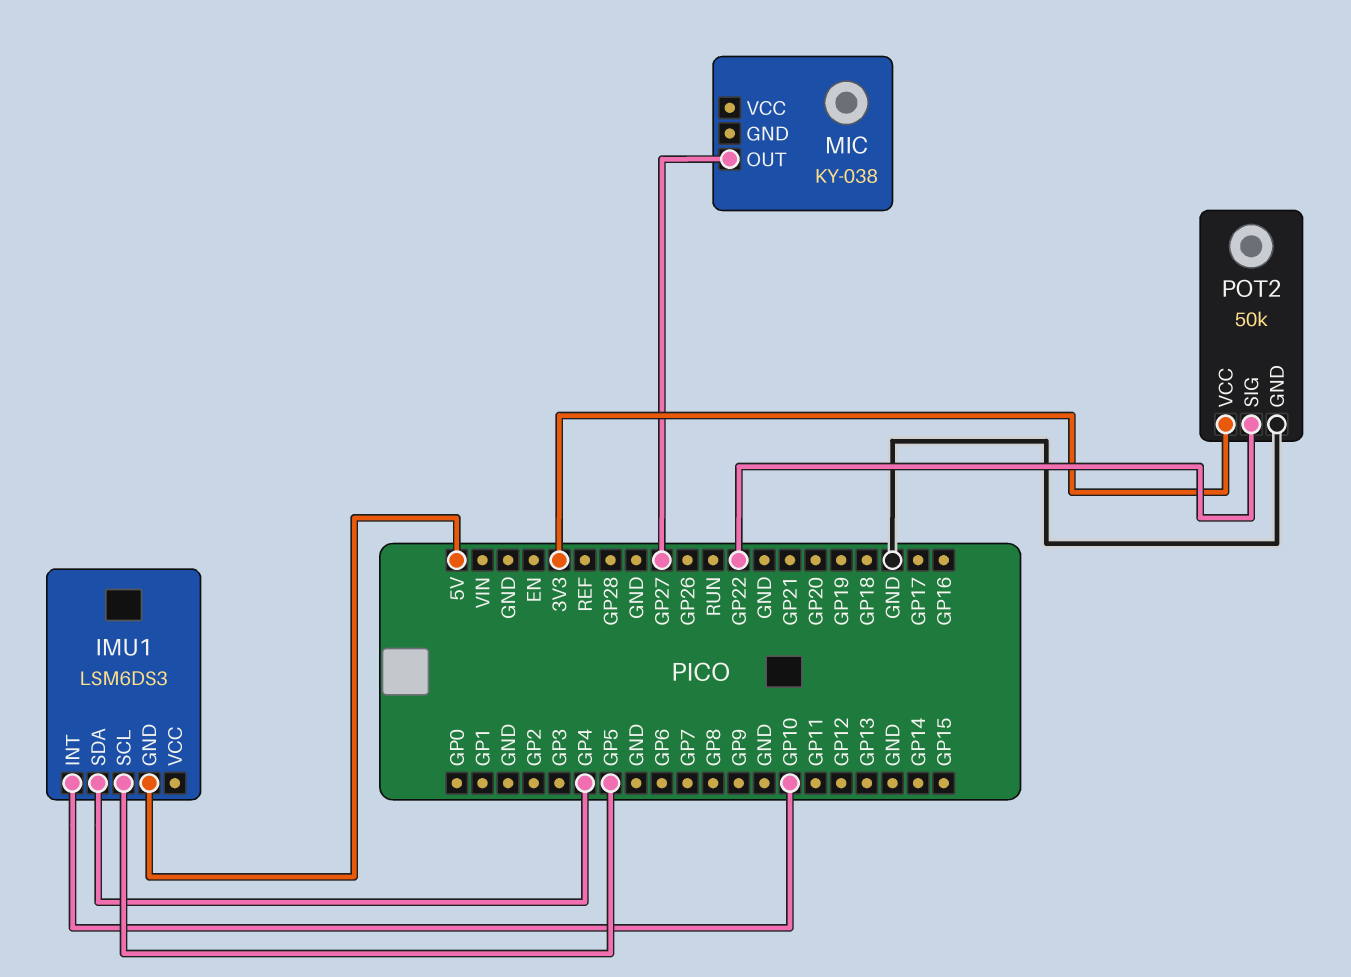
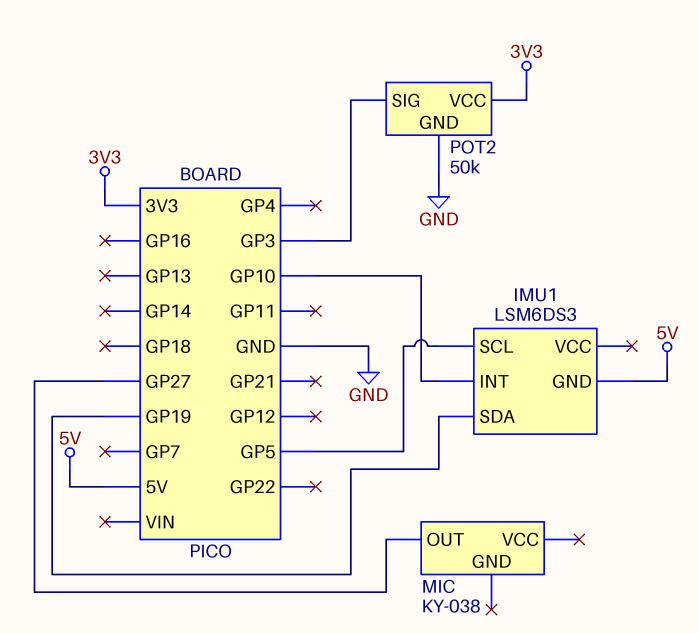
IMU1 pin SDA: GP4 -> GP19
POT2 pin SIG: GP22 -> GP3

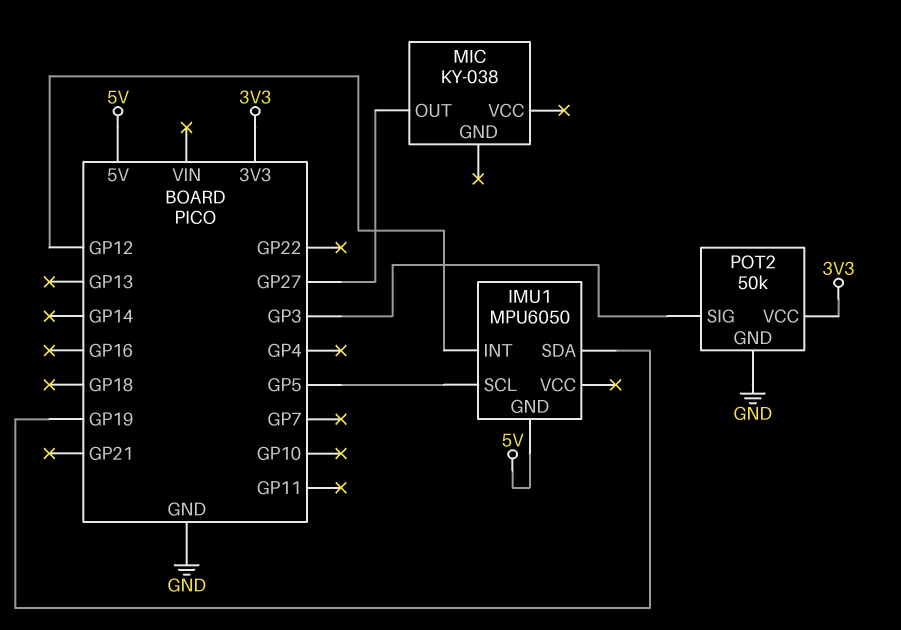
IMU1: LSM6DS3 -> MPU6050
IMU1 pin INT: GP10 -> GP12

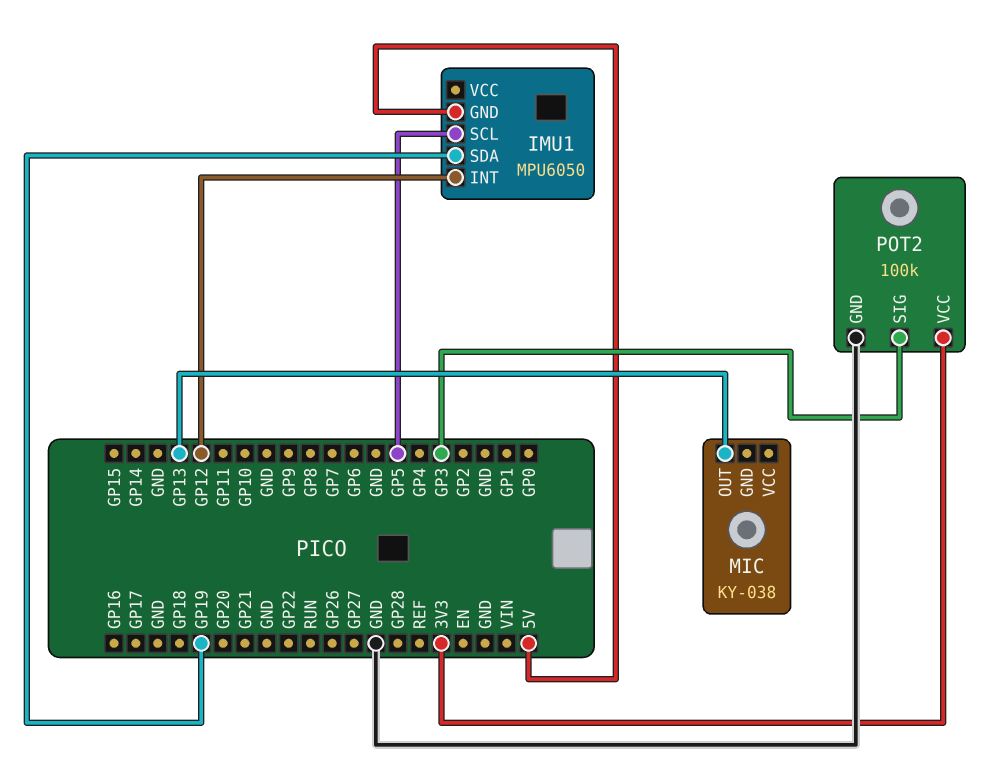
MIC pin OUT: GP27 -> GP13
POT2: 50k -> 100k

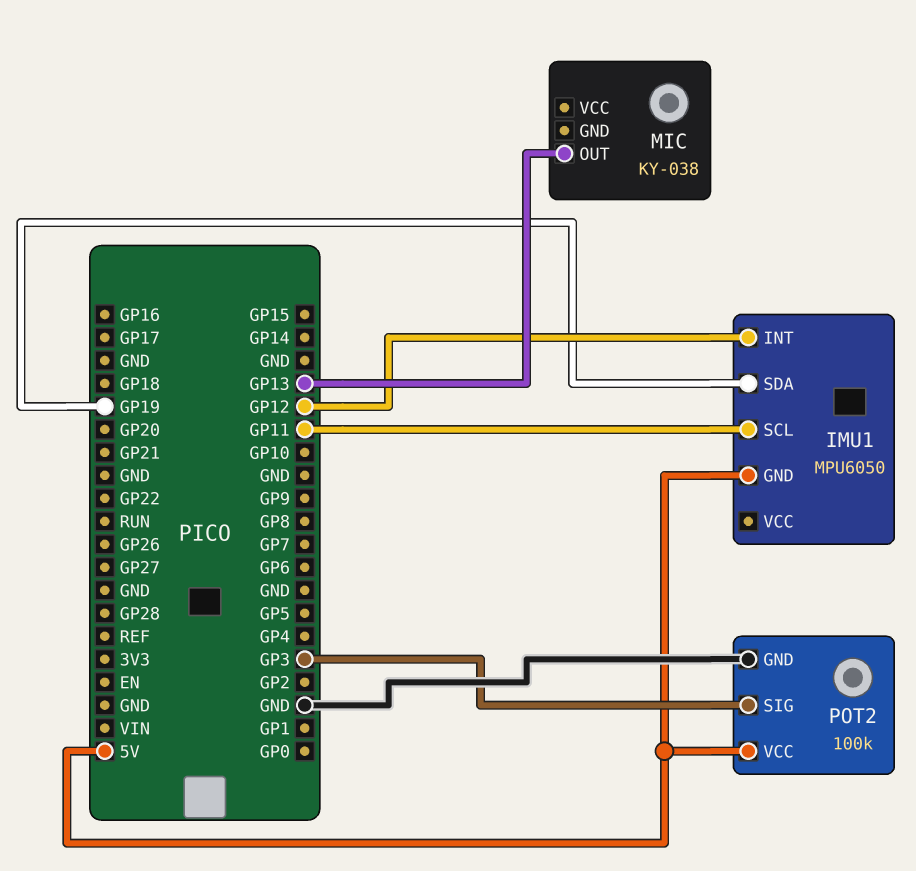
IMU1 pin SCL: GP5 -> GP11
POT2 pin VCC: 3V3 -> 5V

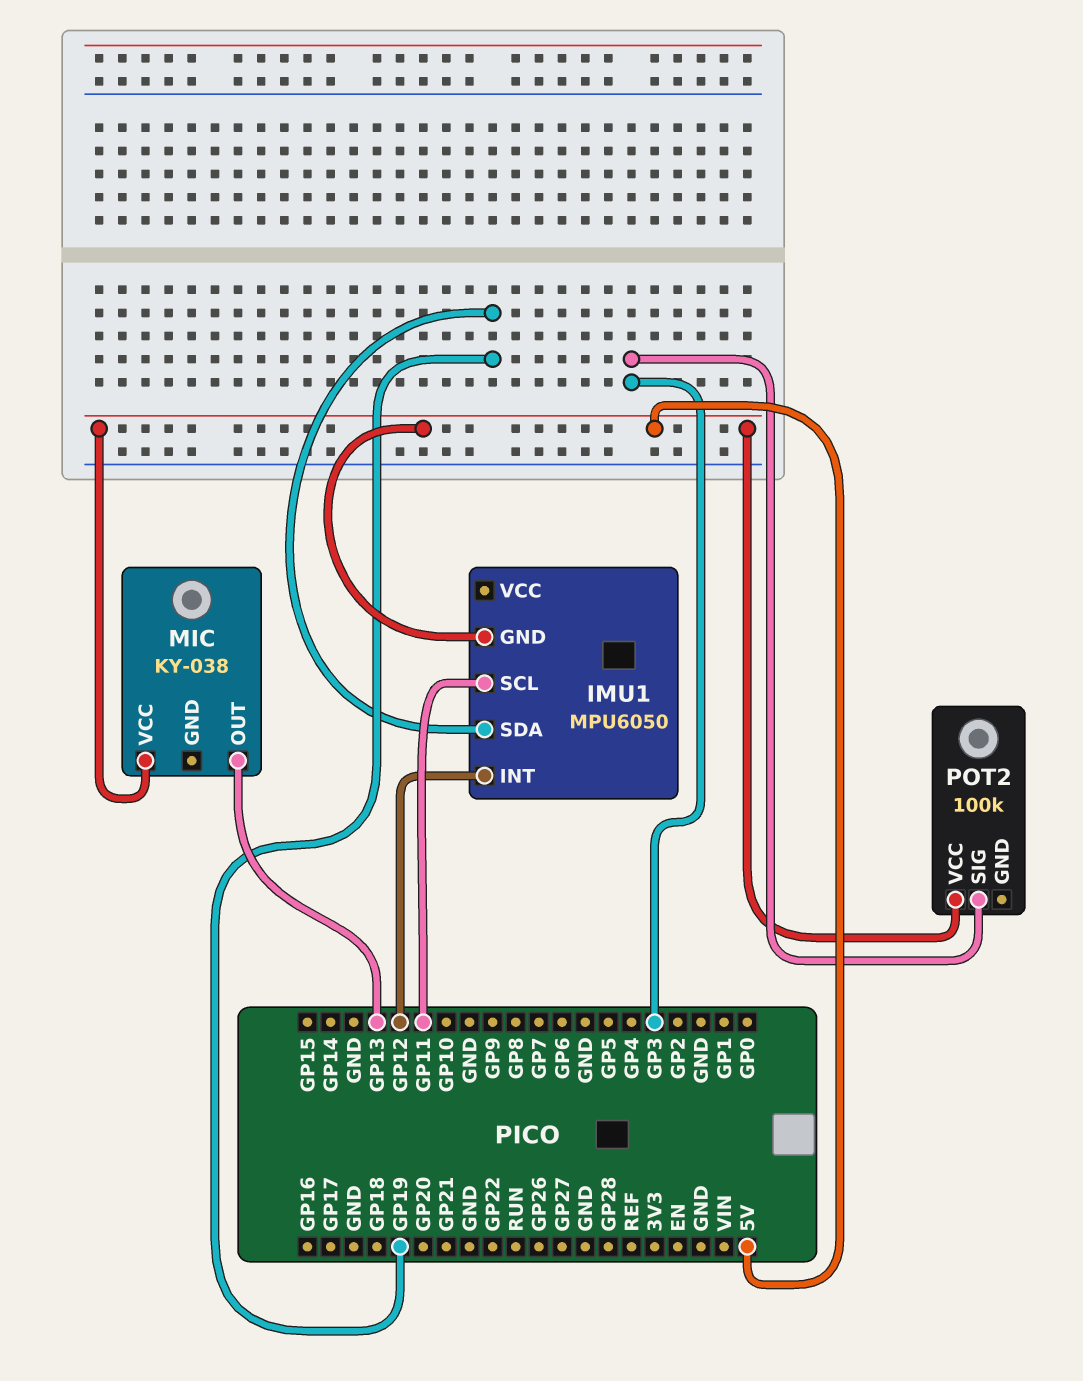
MIC pin VCC: none -> 5V
POT2 pin GND: GND -> none

